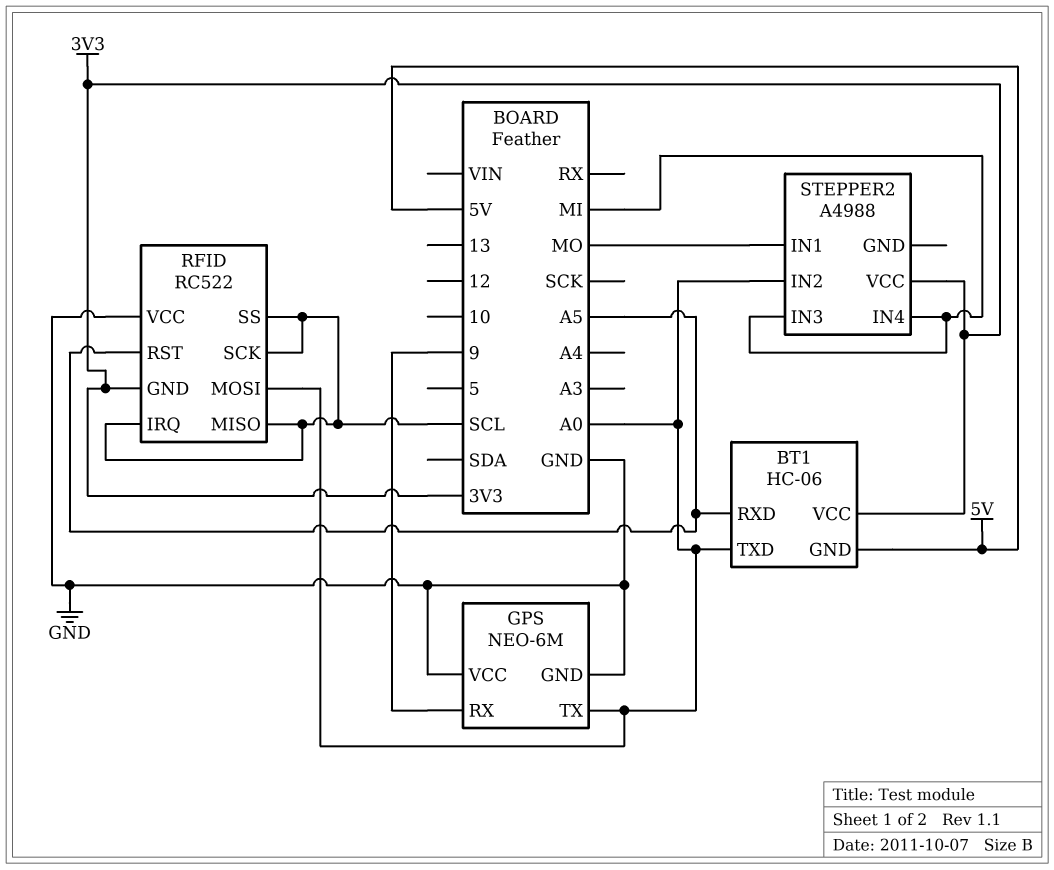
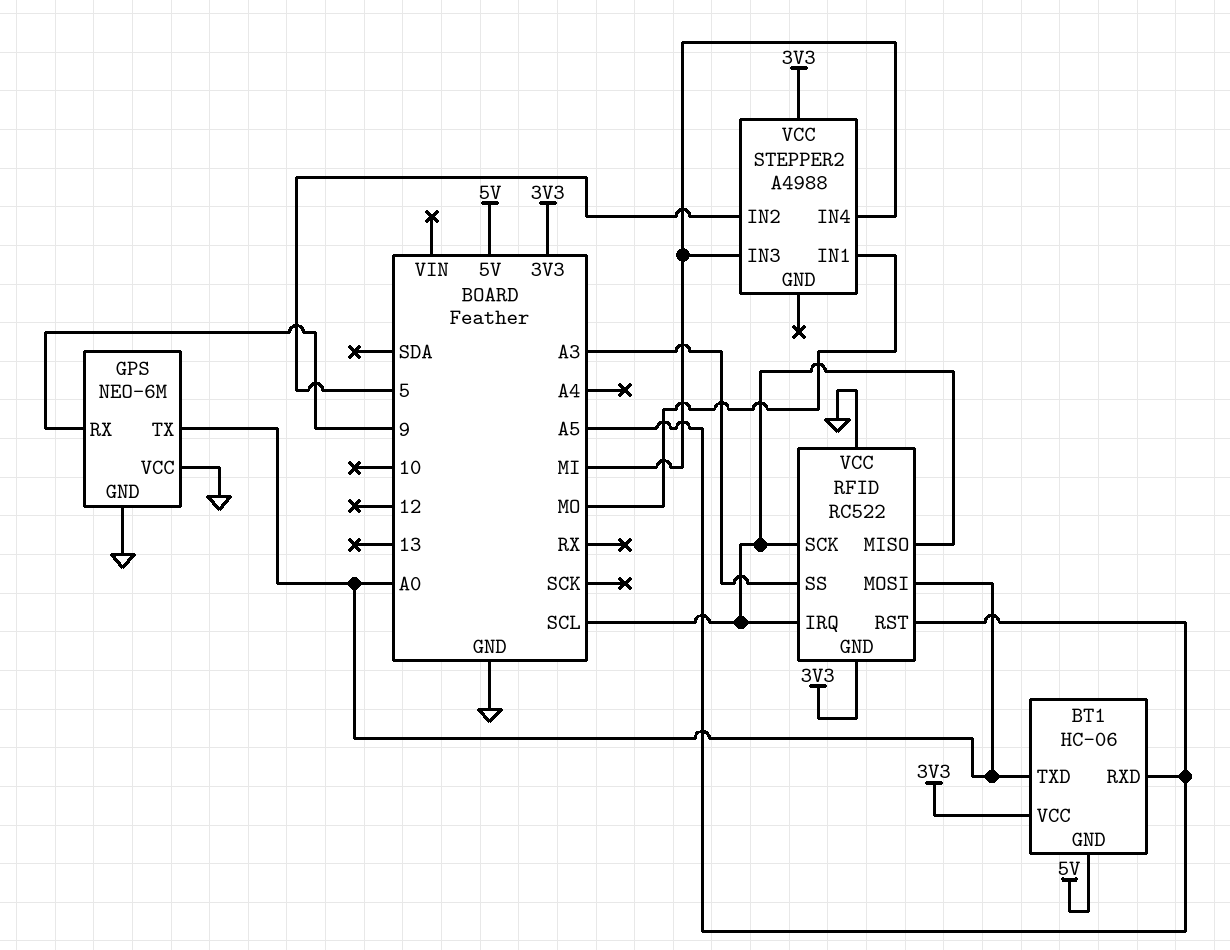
RFID pin SS: SCL -> A3
STEPPER2 pin IN2: A0 -> 5

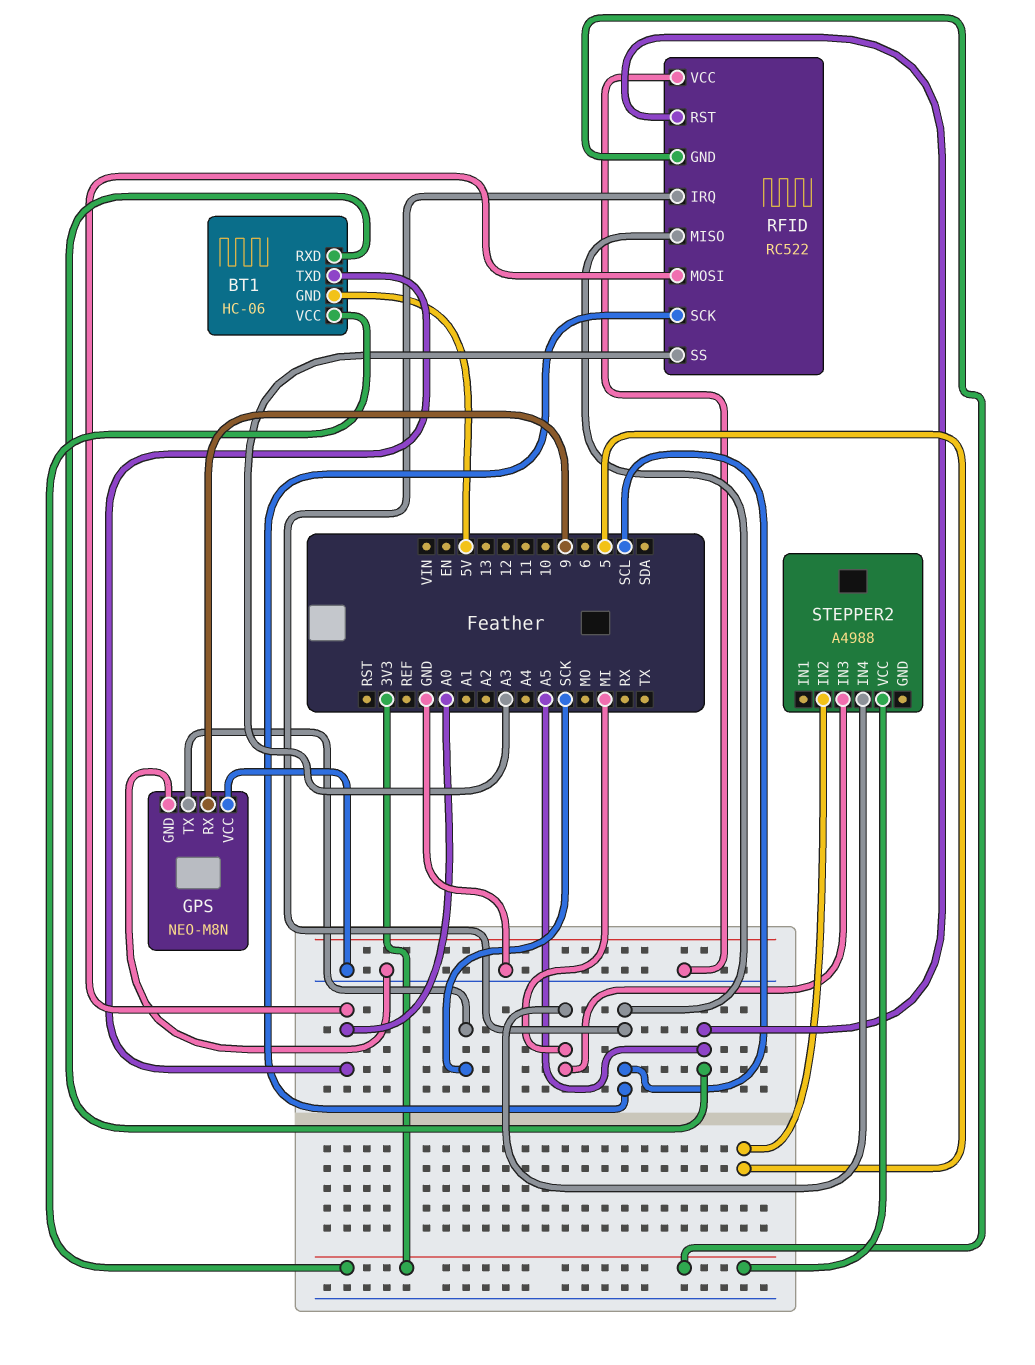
GPS: NEO-6M -> NEO-M8N
GPS pin TX: A0 -> SCK
STEPPER2 pin IN1: MO -> none

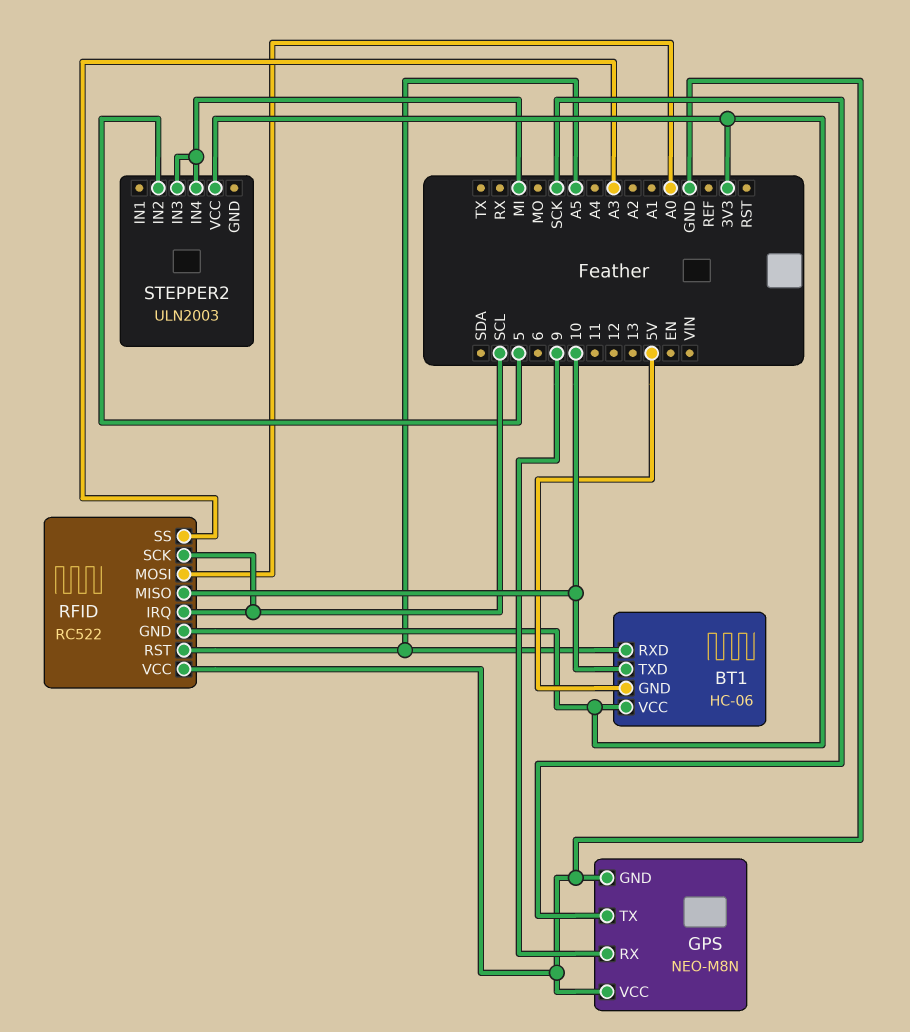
BT1 pin TXD: A0 -> 10
RFID pin MISO: SCL -> 10
STEPPER2: A4988 -> ULN2003

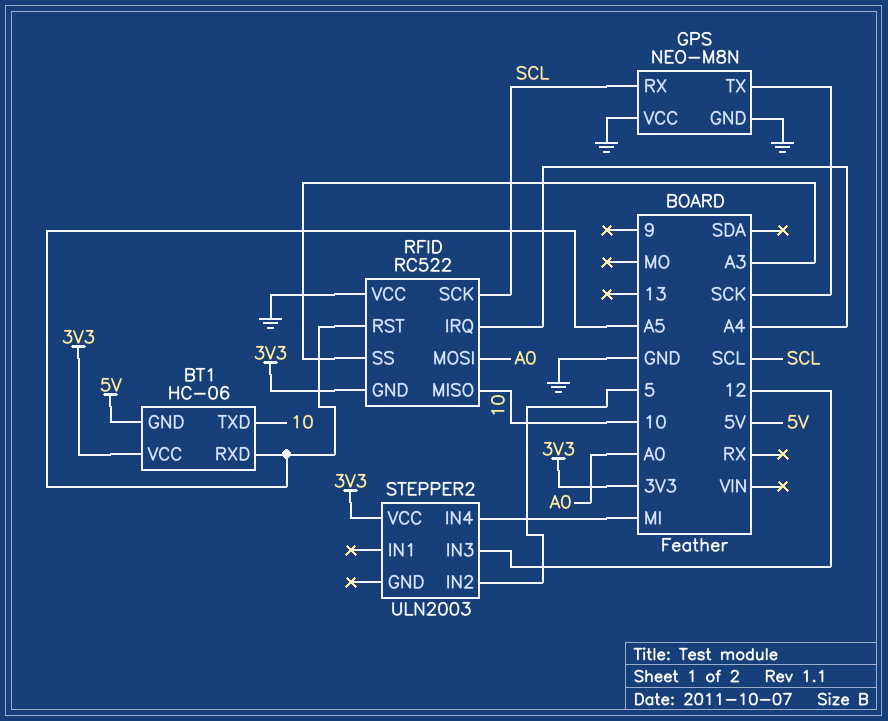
GPS pin RX: 9 -> SCL
RFID pin IRQ: SCL -> A4
STEPPER2 pin IN3: MI -> 12

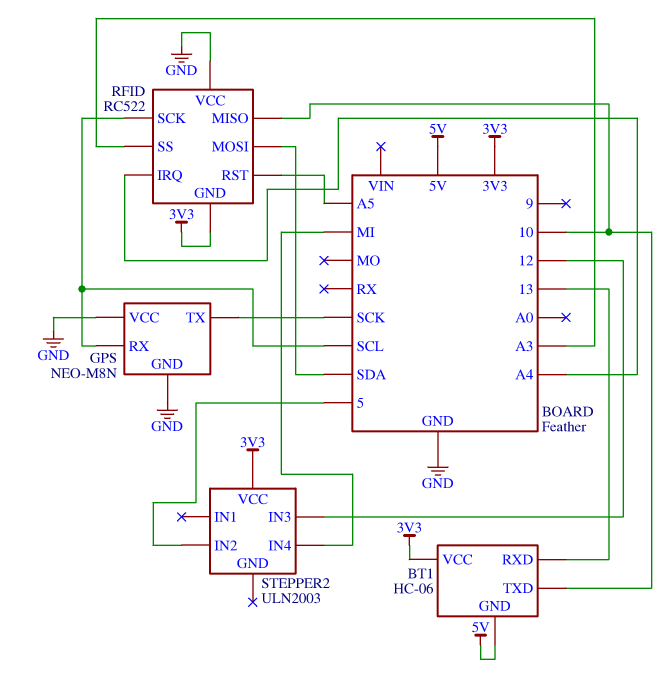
BT1 pin RXD: A5 -> 13
RFID pin MOSI: A0 -> SDA

